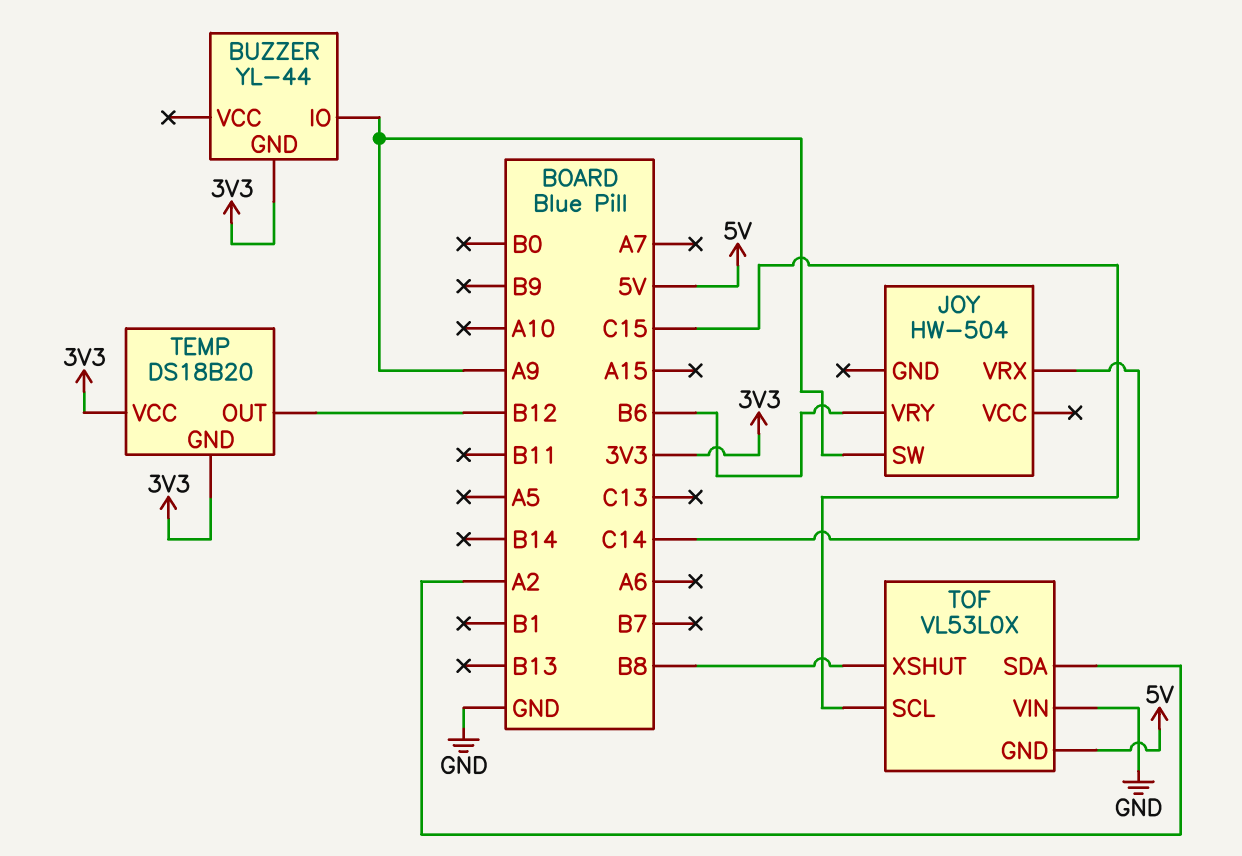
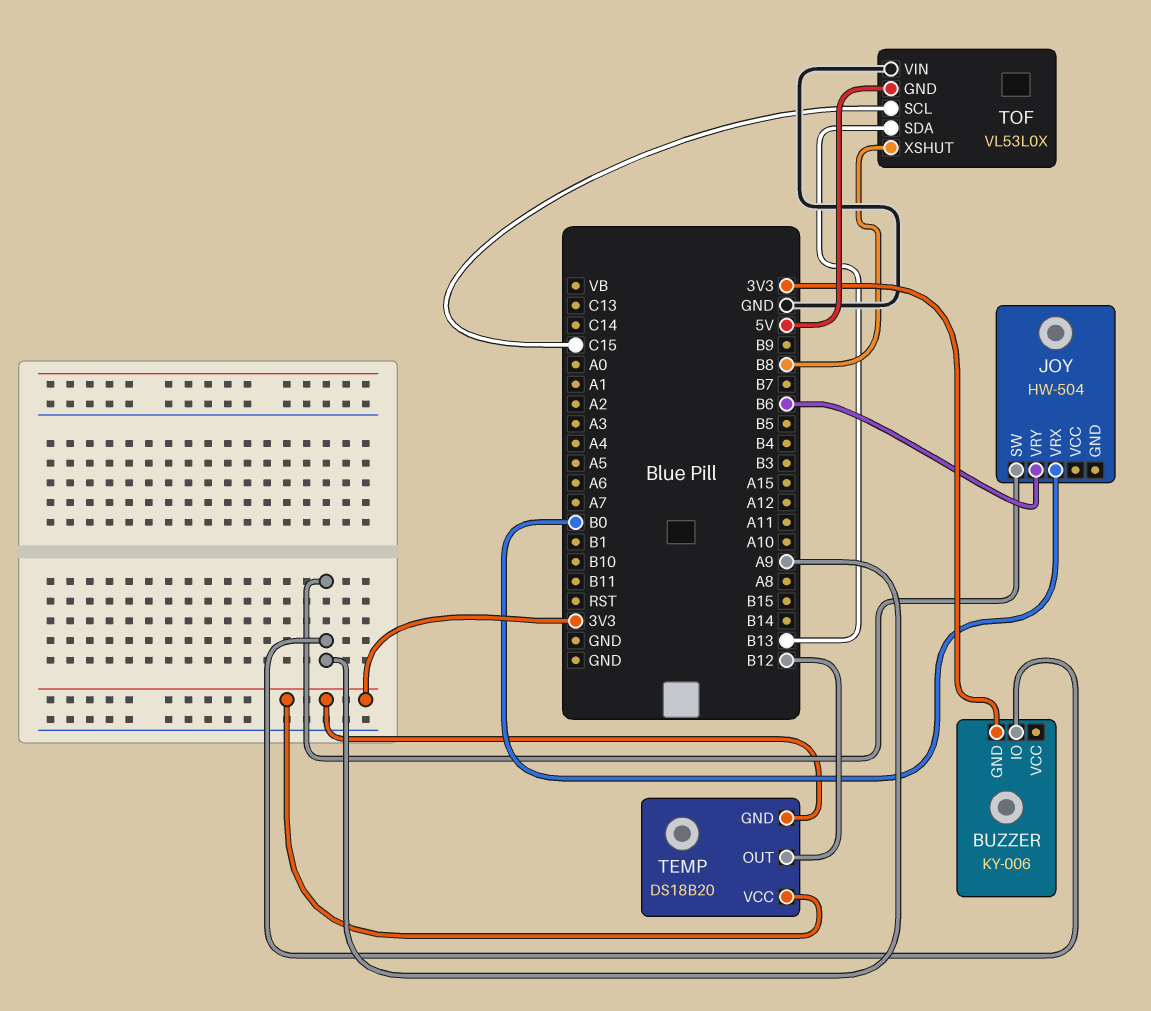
BUZZER: YL-44 -> KY-006
JOY pin VRX: C14 -> B0
TOF pin SDA: A2 -> B13

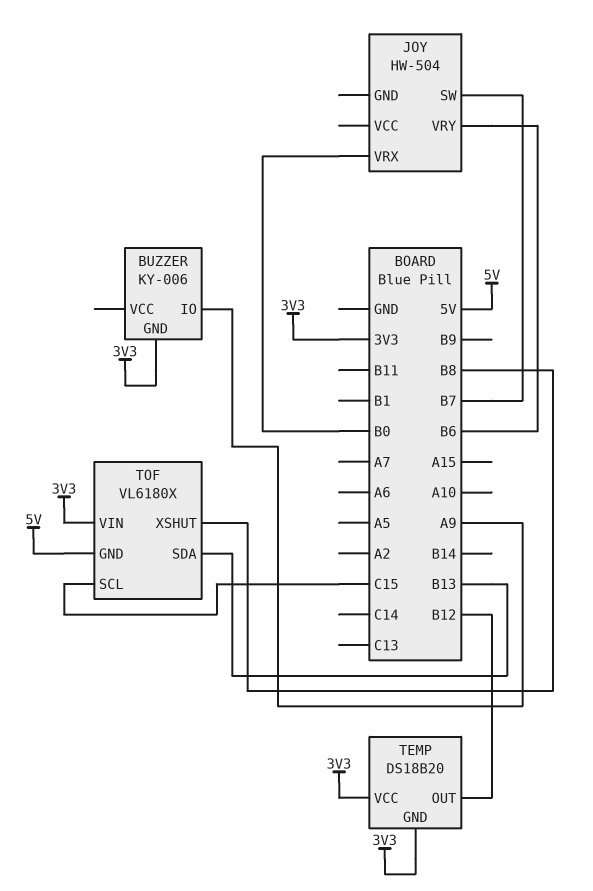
JOY pin SW: A9 -> B7
TOF: VL53L0X -> VL6180X
TOF pin VIN: GND -> 3V3

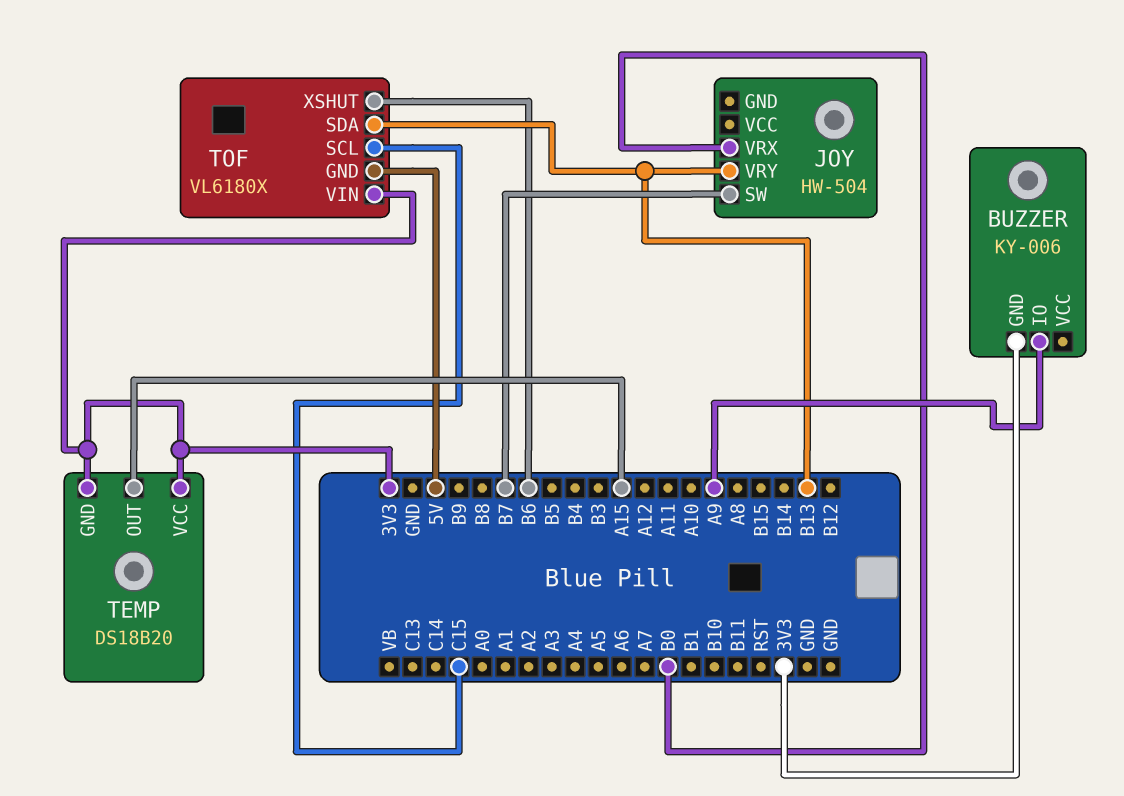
JOY pin VRY: B6 -> B13
TEMP pin OUT: B12 -> A15
TOF pin XSHUT: B8 -> B6

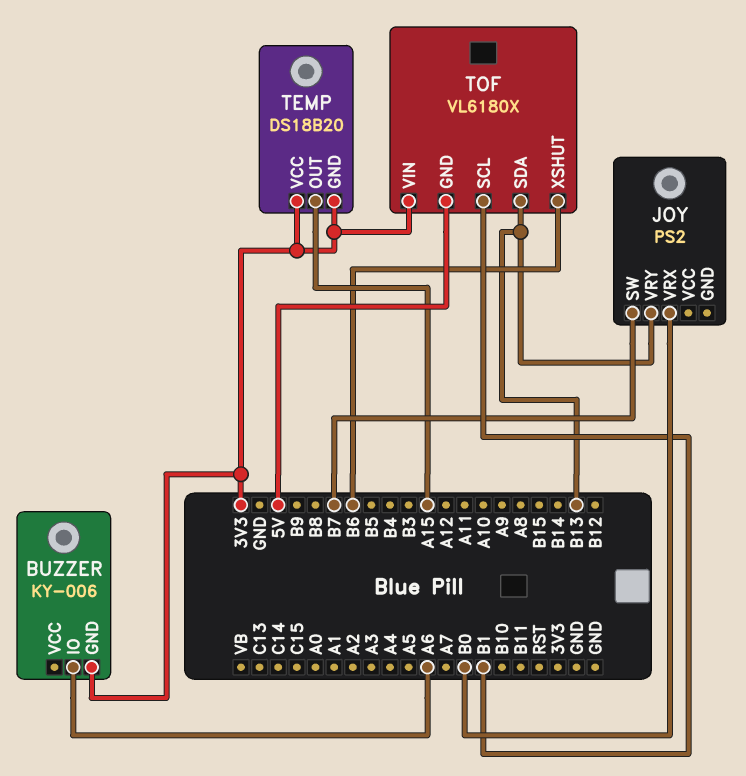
BUZZER pin IO: A9 -> A6
JOY: HW-504 -> PS2
TOF pin SCL: C15 -> B1

